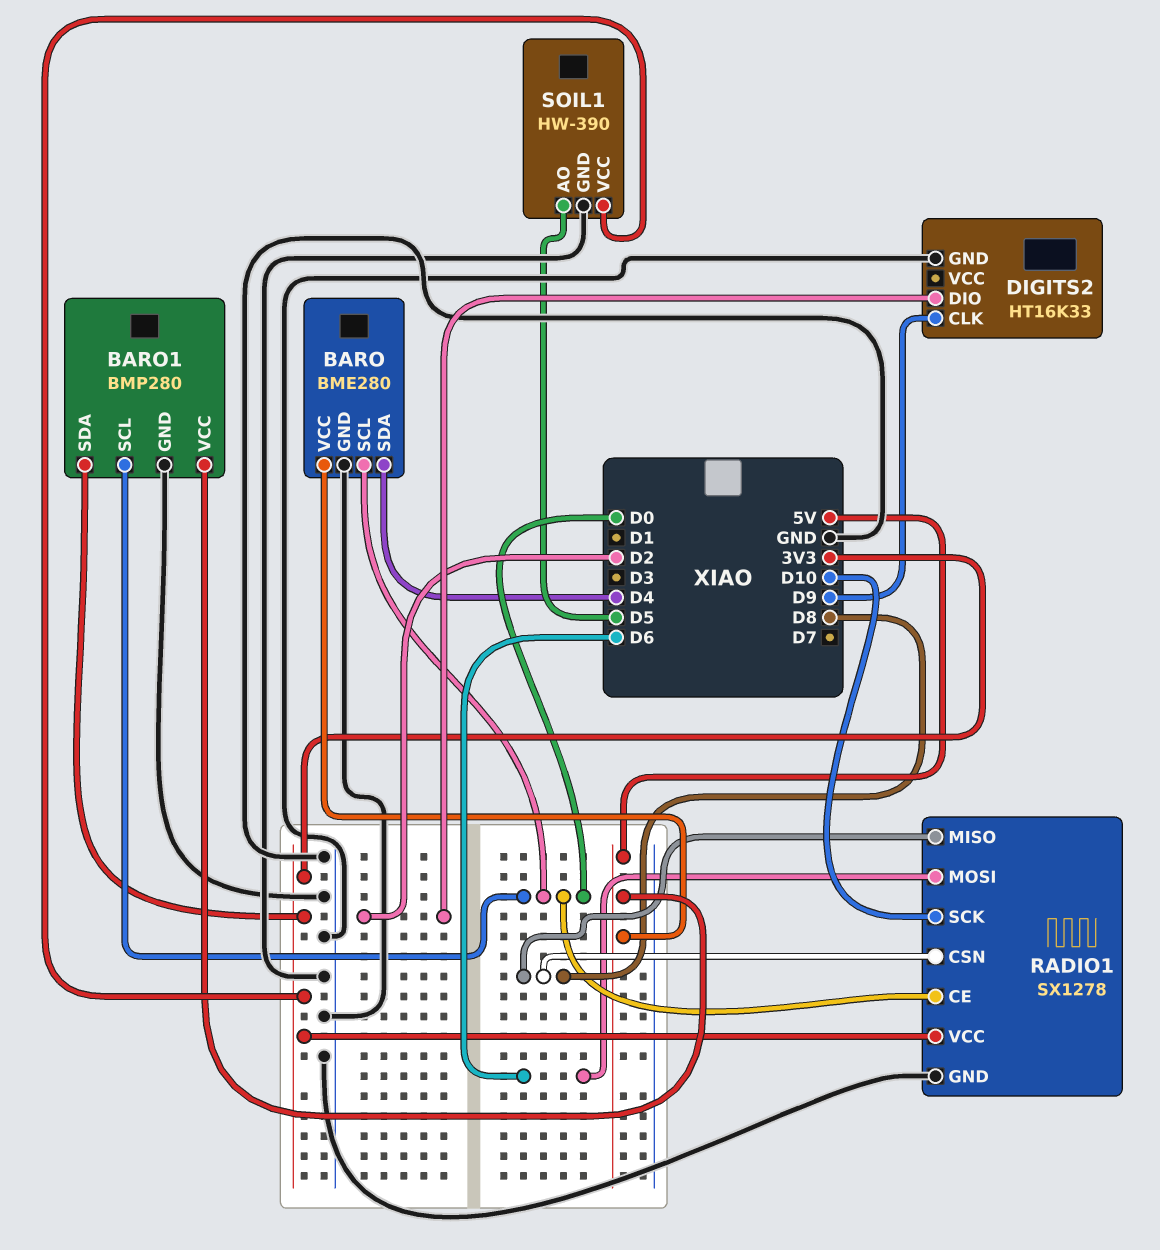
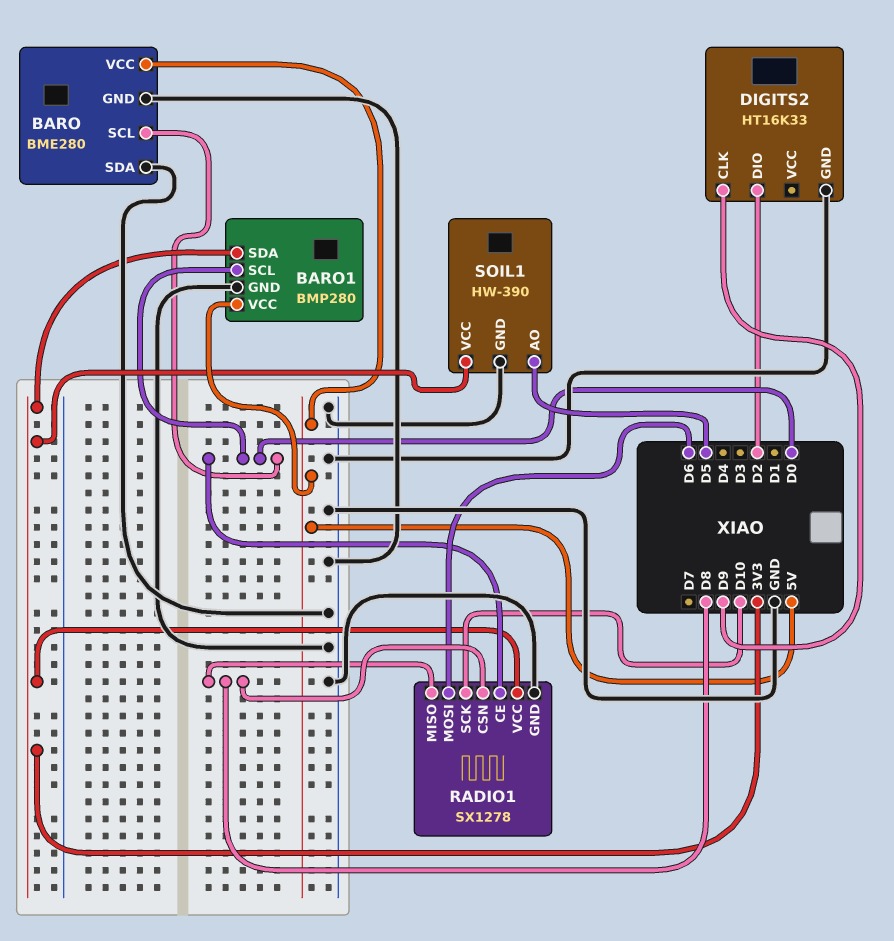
BARO pin SDA: D4 -> GND

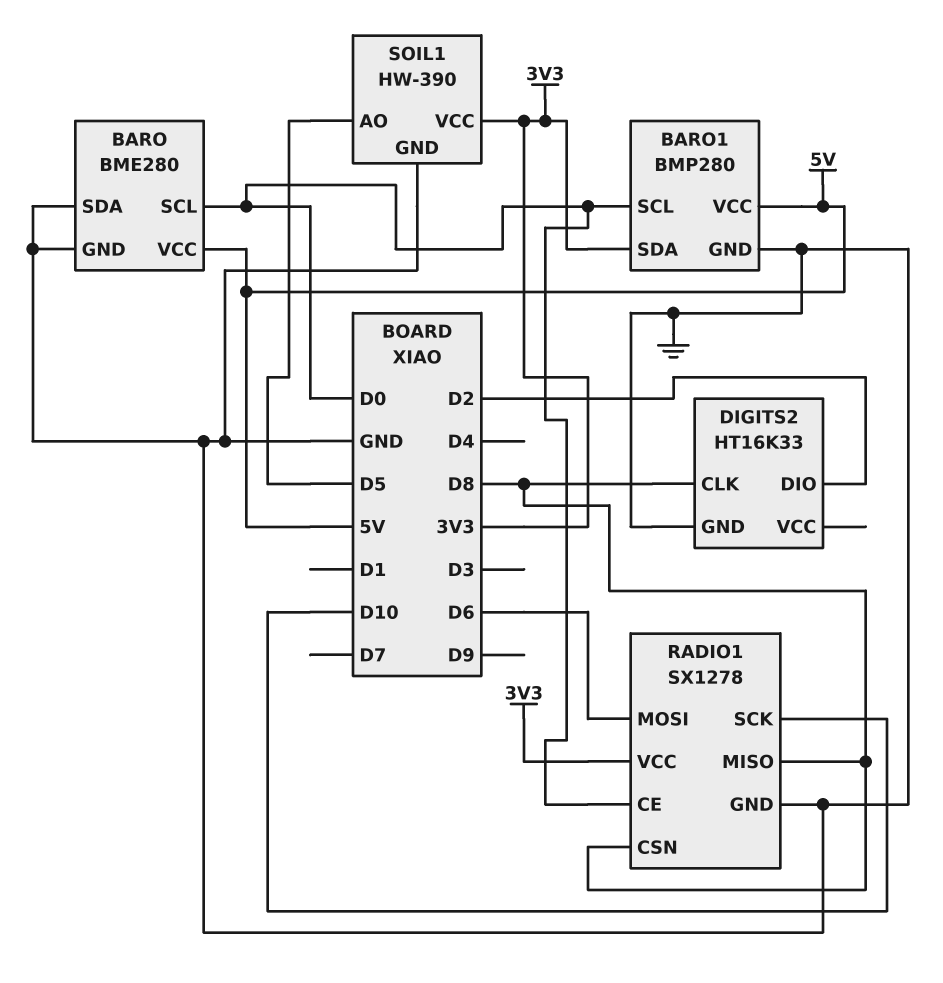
DIGITS2 pin CLK: D9 -> D8

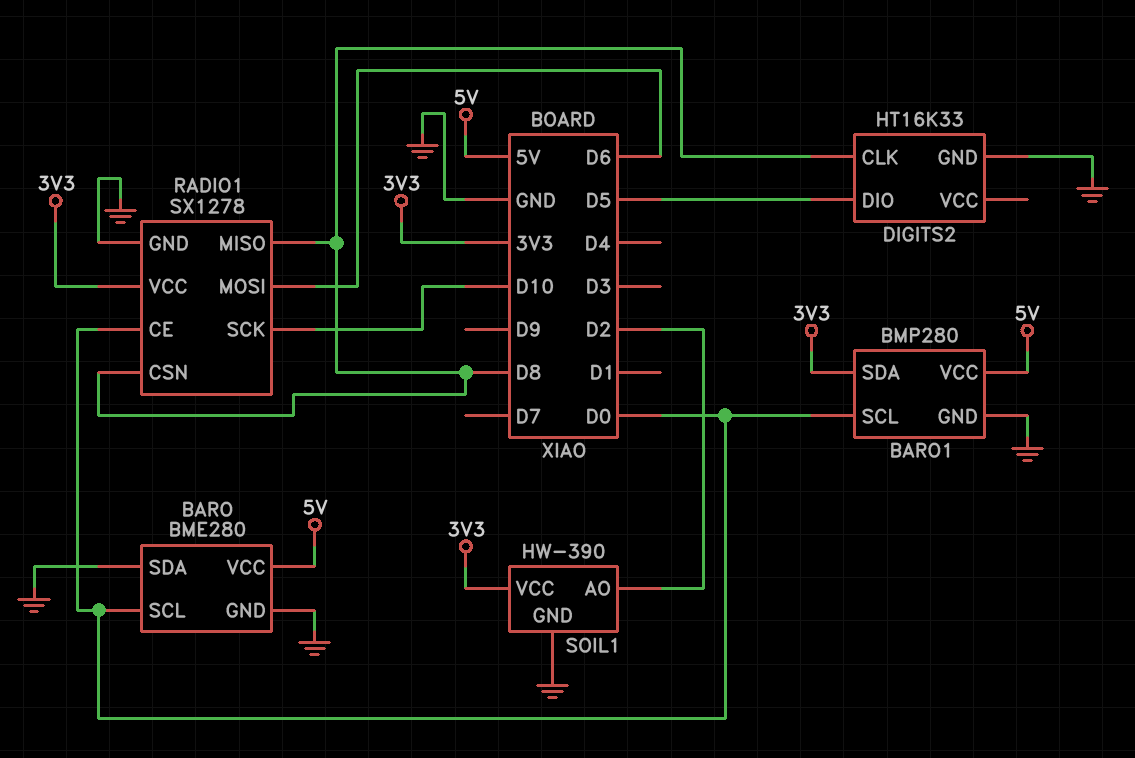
DIGITS2 pin DIO: D2 -> D5
SOIL1 pin AO: D5 -> D2

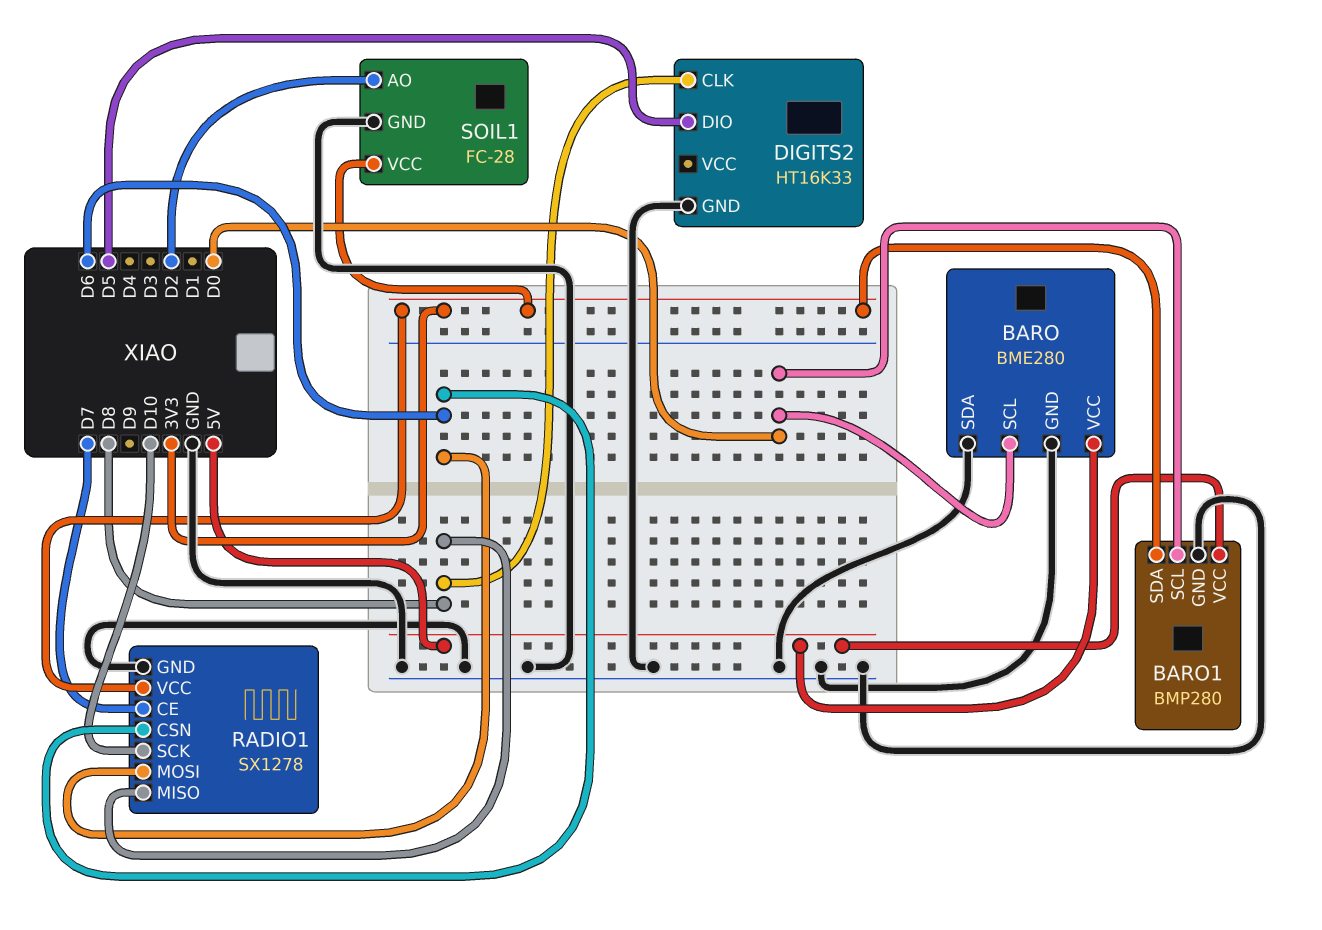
RADIO1 pin CE: D0 -> D7
RADIO1 pin CSN: D8 -> D6
SOIL1: HW-390 -> FC-28

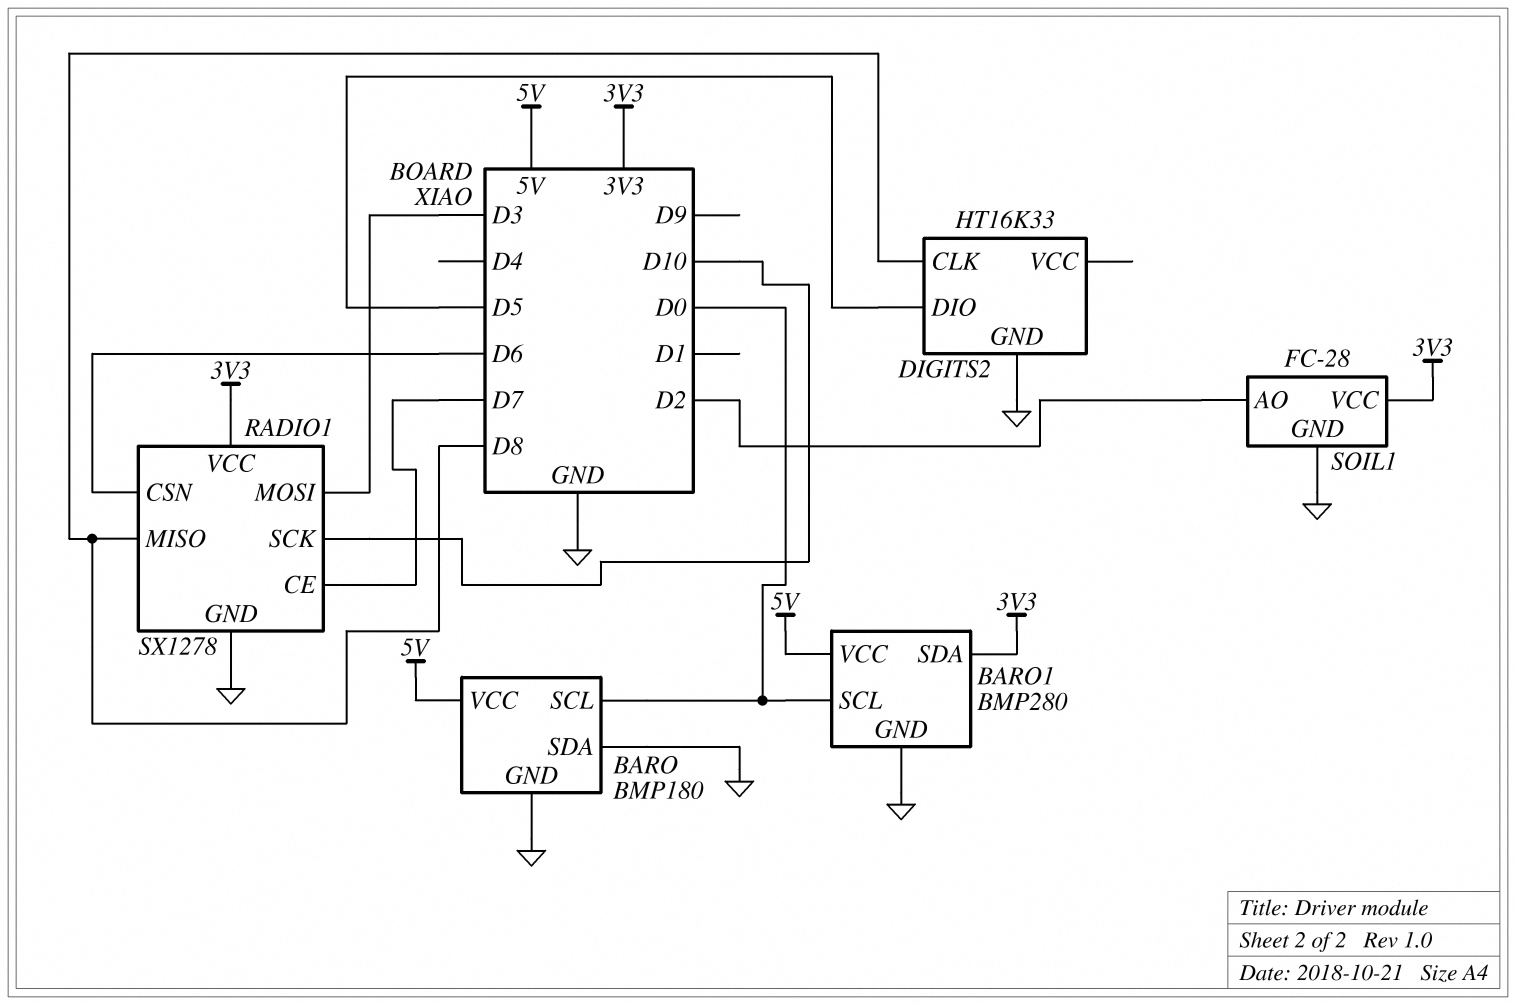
BARO: BME280 -> BMP180
RADIO1 pin MOSI: D6 -> D3

